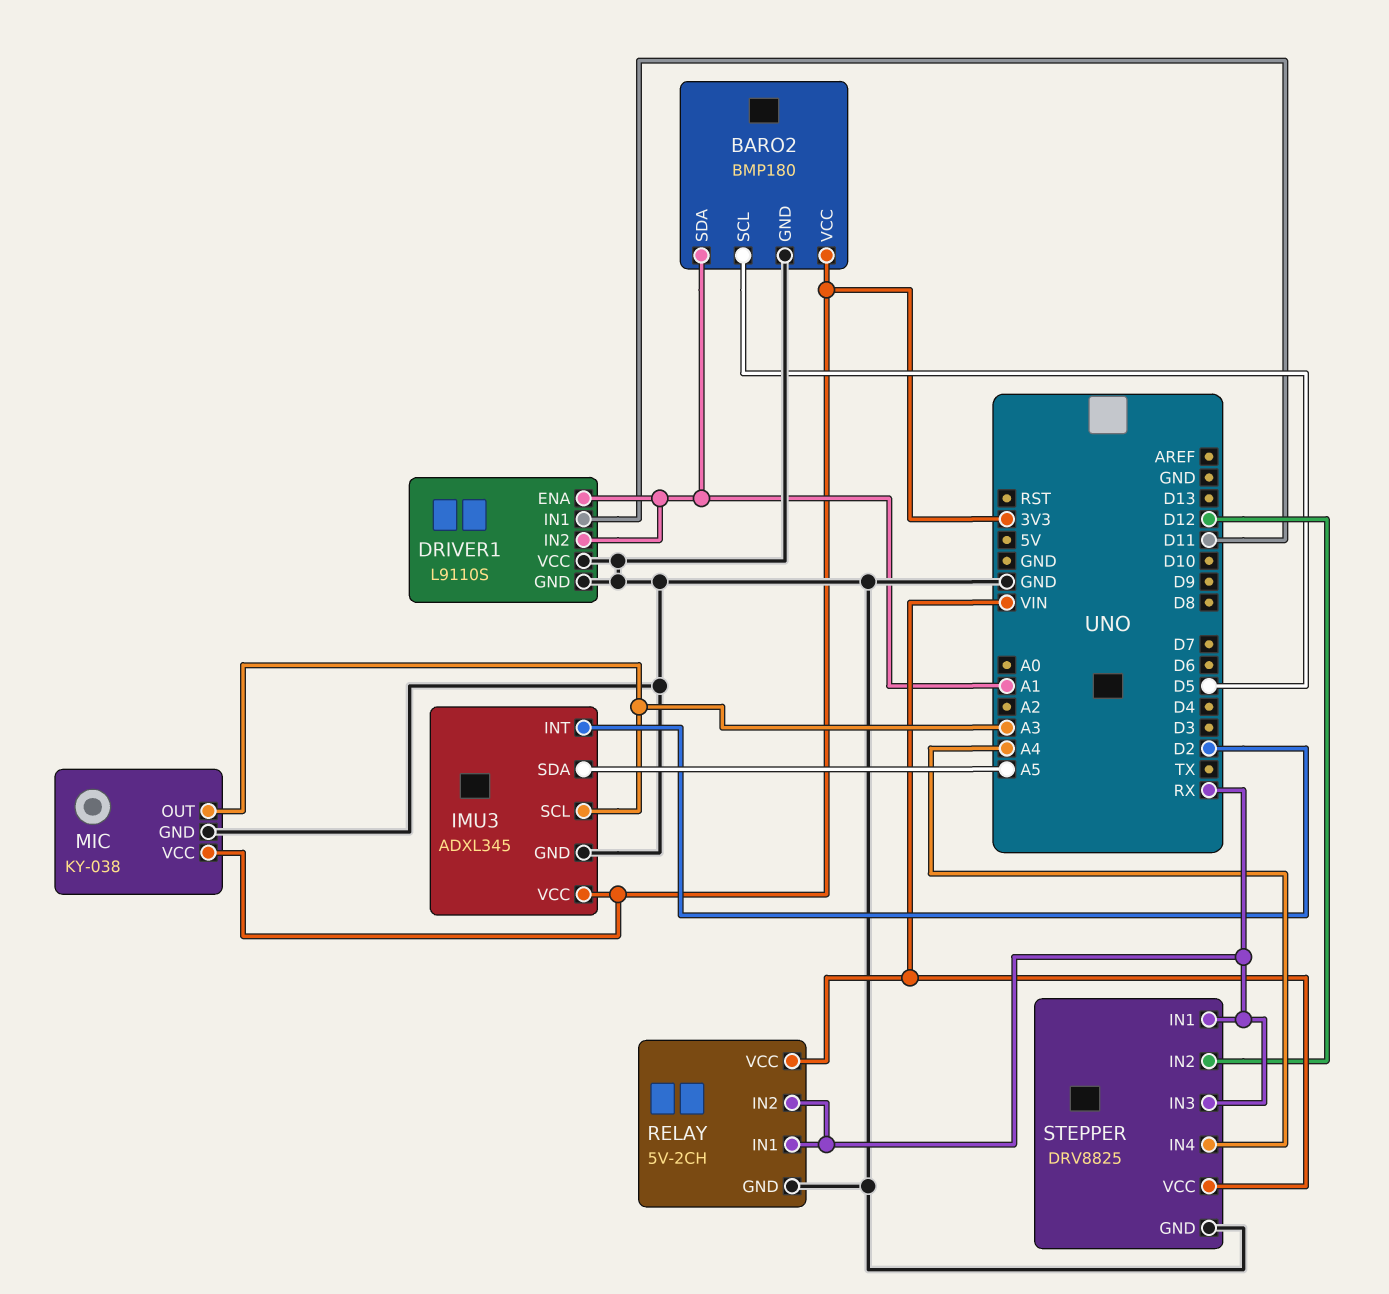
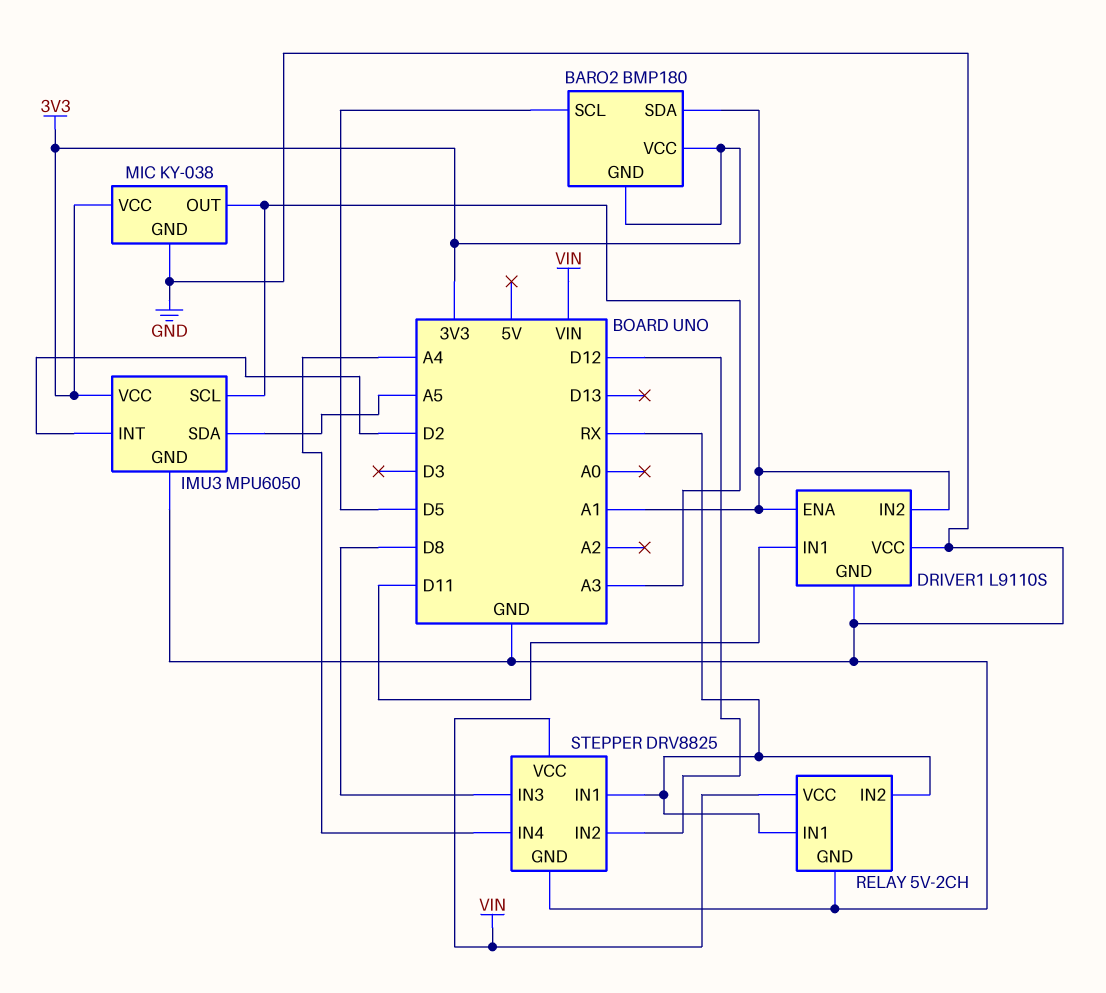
BARO2 pin GND: GND -> 3V3
IMU3: ADXL345 -> MPU6050
STEPPER pin IN3: RX -> D8

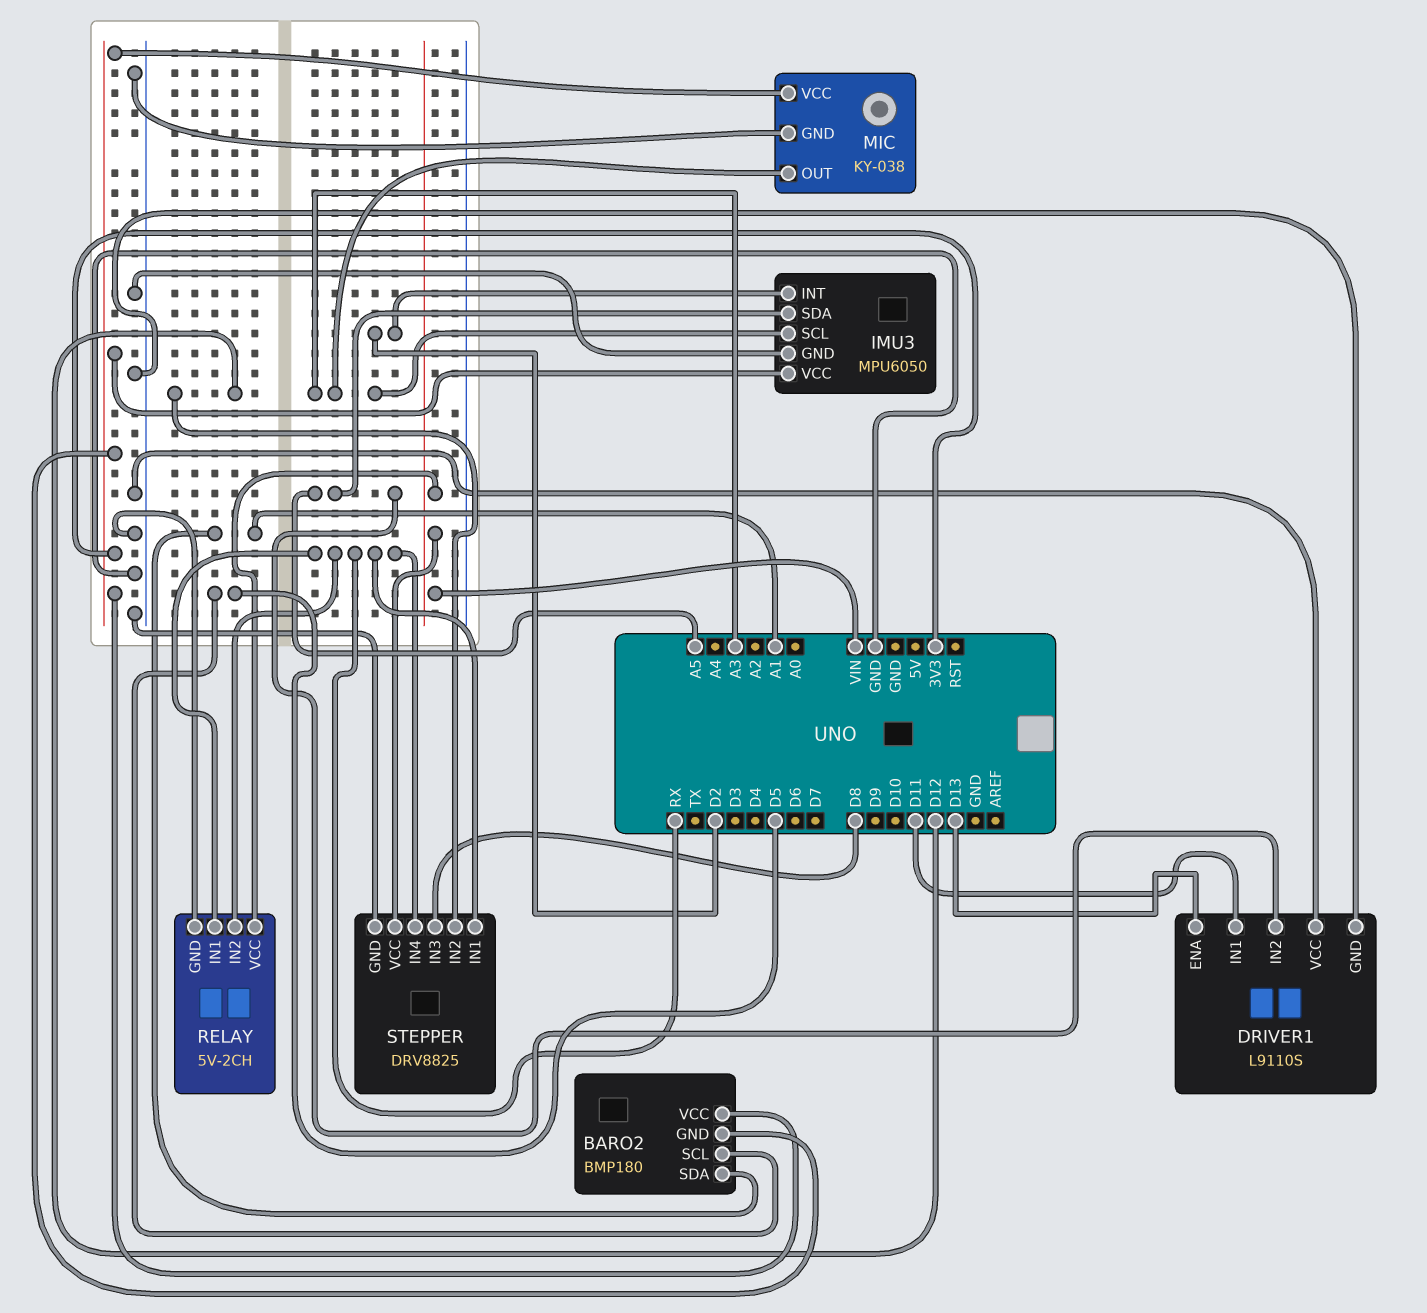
DRIVER1 pin ENA: A1 -> D13
DRIVER1 pin IN2: A1 -> A5
STEPPER pin IN4: A4 -> RX

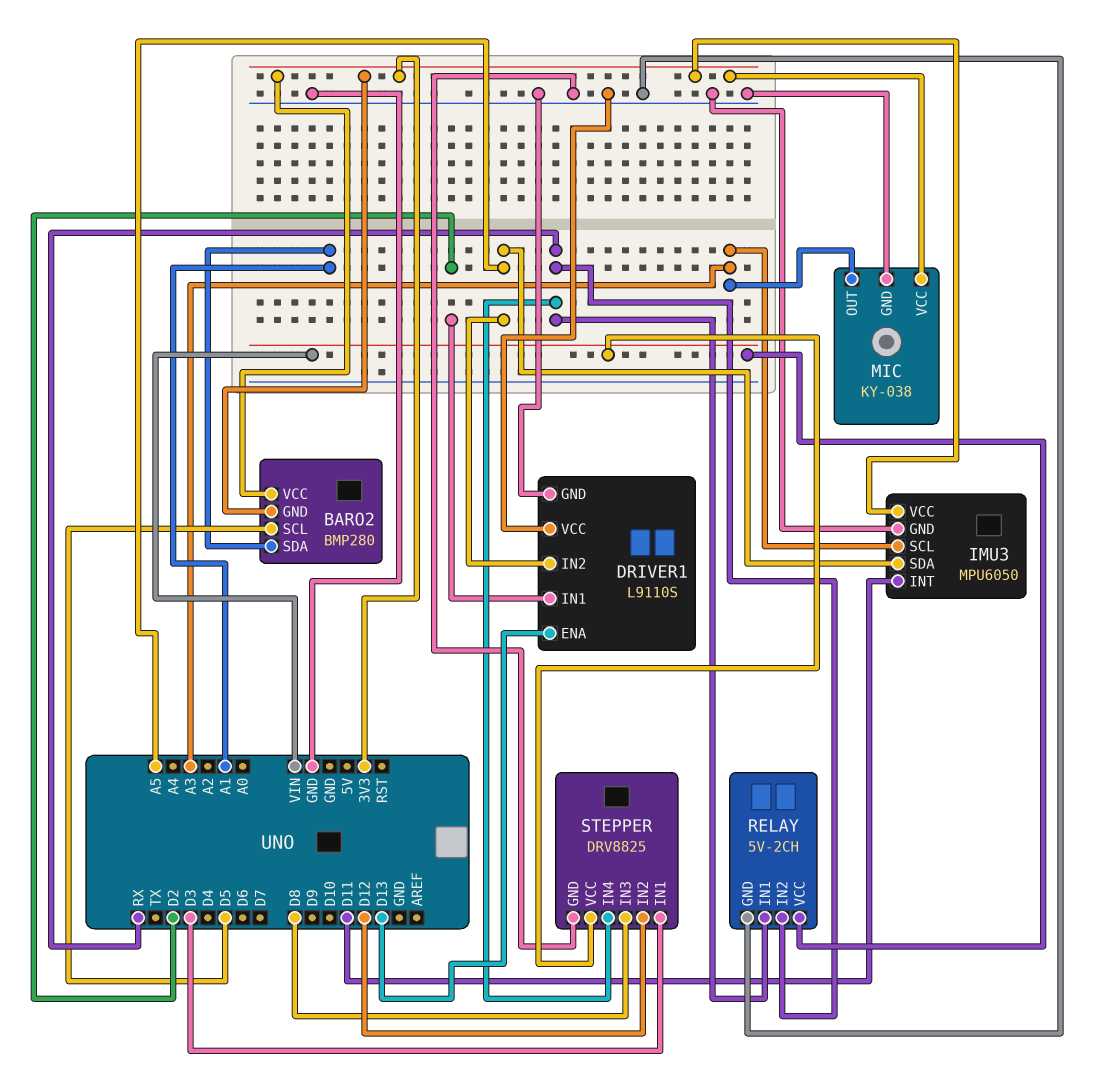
BARO2: BMP180 -> BMP280
DRIVER1 pin IN1: D11 -> D2
IMU3 pin INT: D2 -> D11
STEPPER pin IN1: RX -> D3

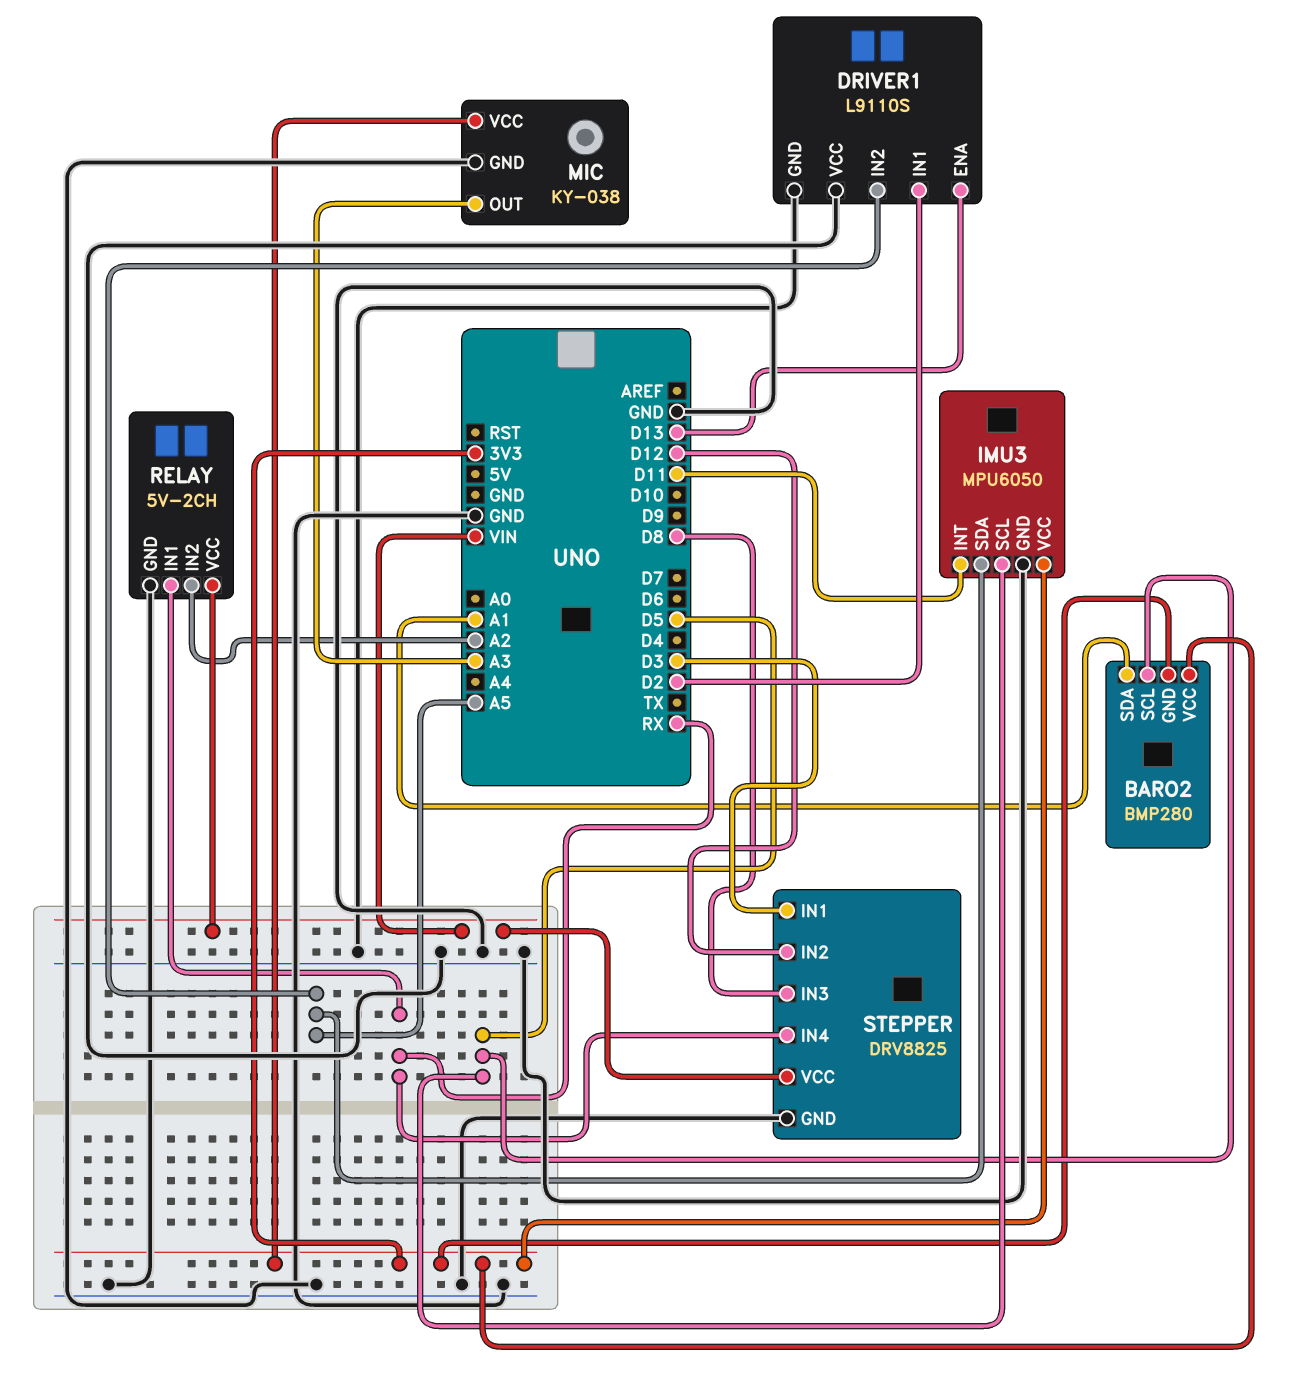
IMU3 pin SCL: A3 -> D5
RELAY pin IN2: RX -> A2

